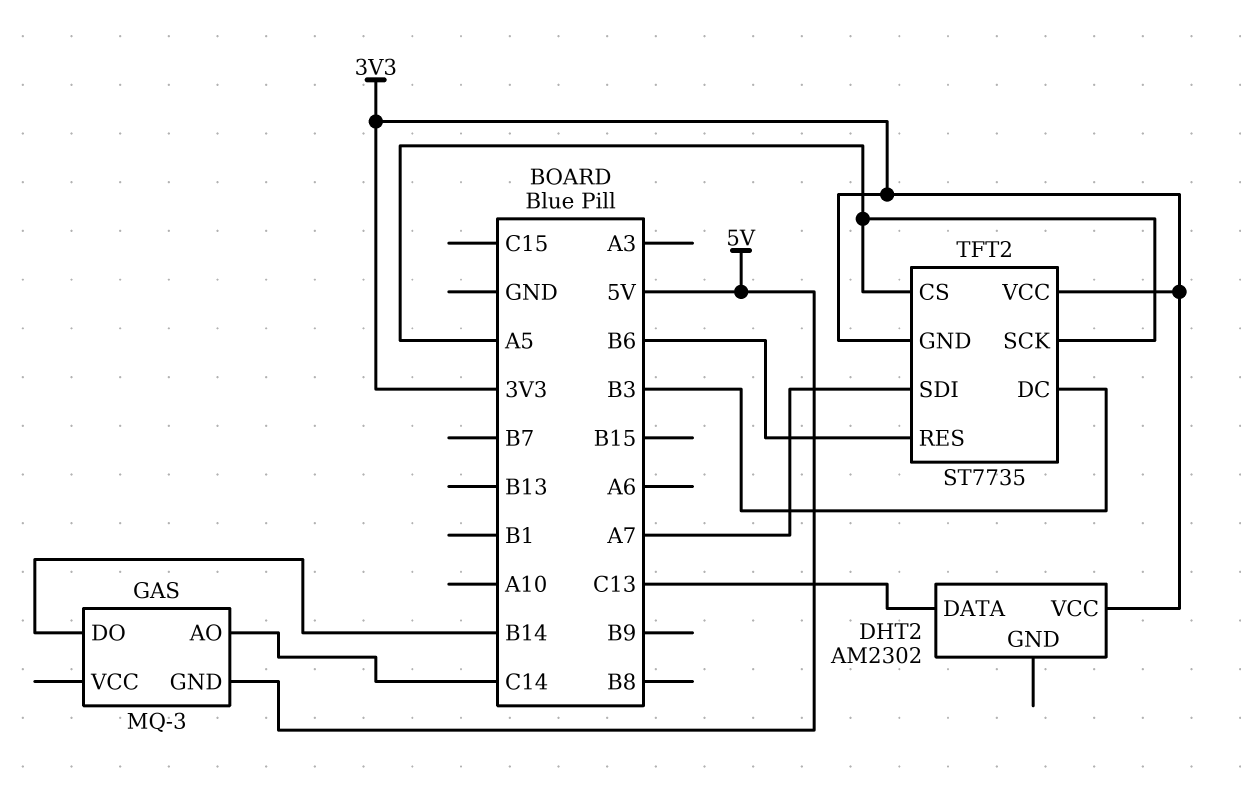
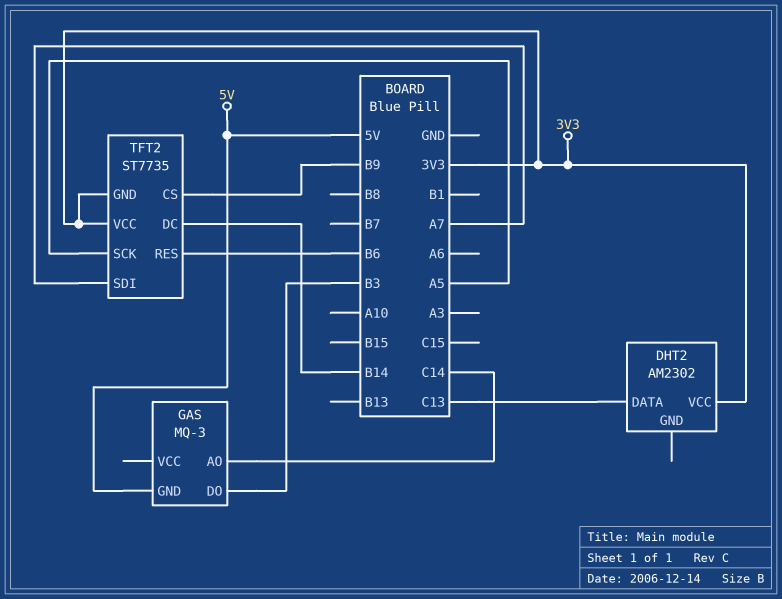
GAS pin DO: B14 -> B3
TFT2 pin CS: A5 -> B9
TFT2 pin DC: B3 -> B14

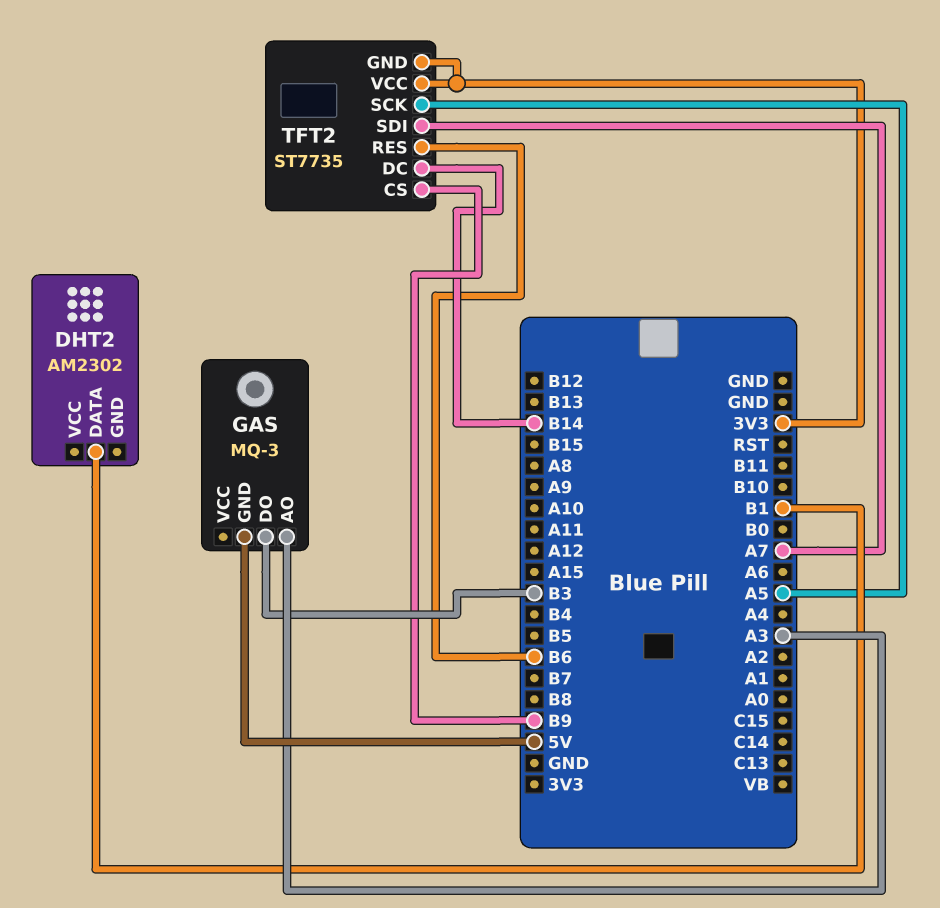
DHT2 pin DATA: C13 -> B1
DHT2 pin VCC: 3V3 -> none
GAS pin AO: C14 -> A3

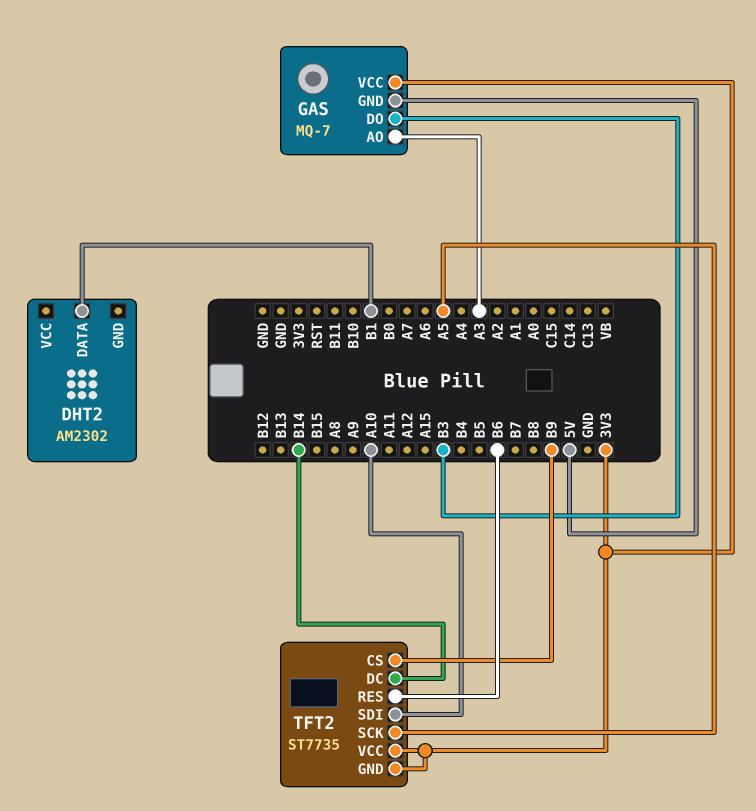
GAS: MQ-3 -> MQ-7
GAS pin VCC: none -> 3V3
TFT2 pin SDI: A7 -> A10

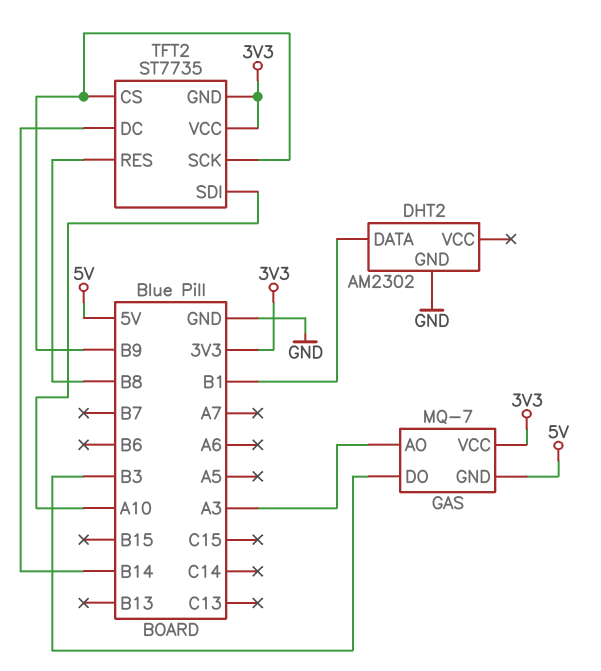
DHT2 pin GND: none -> GND
TFT2 pin RES: B6 -> B8
TFT2 pin SCK: A5 -> B9

